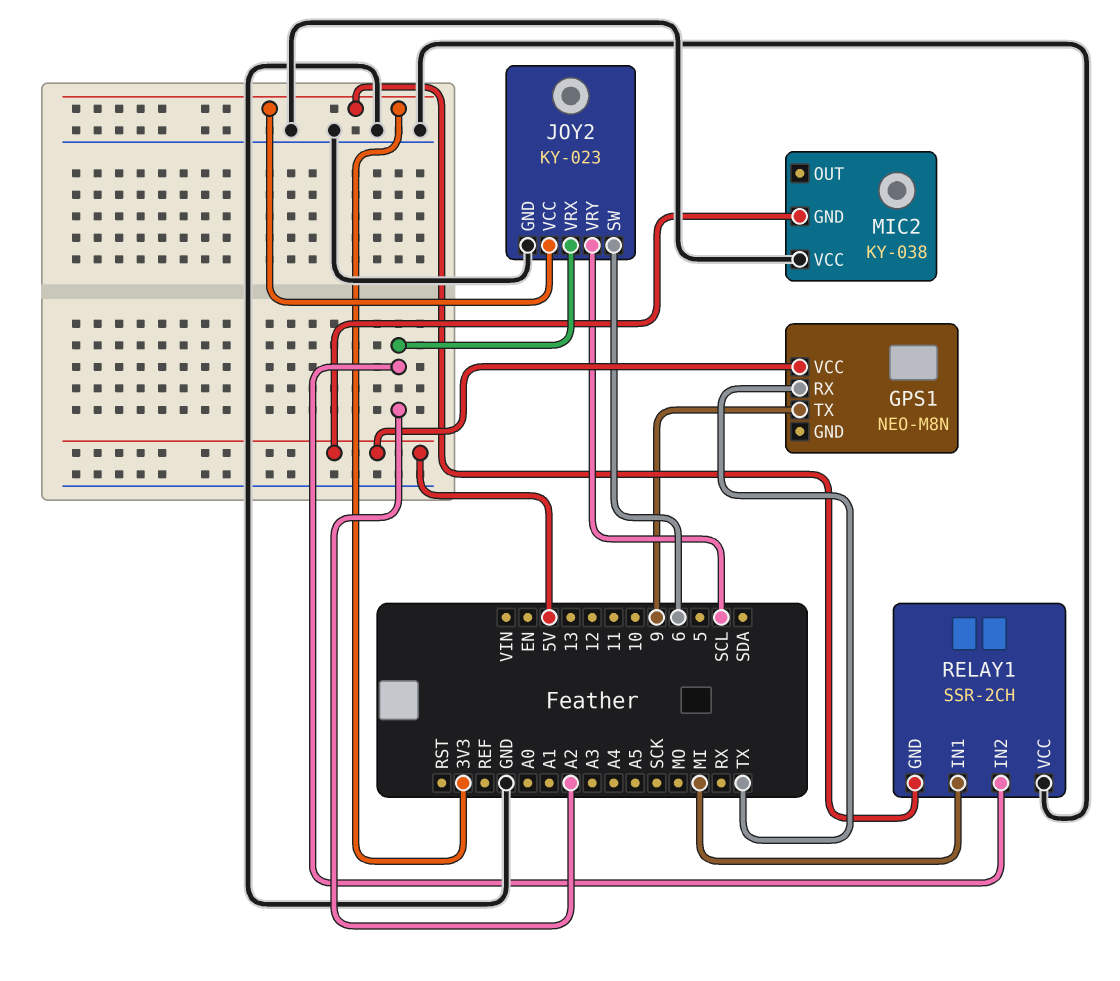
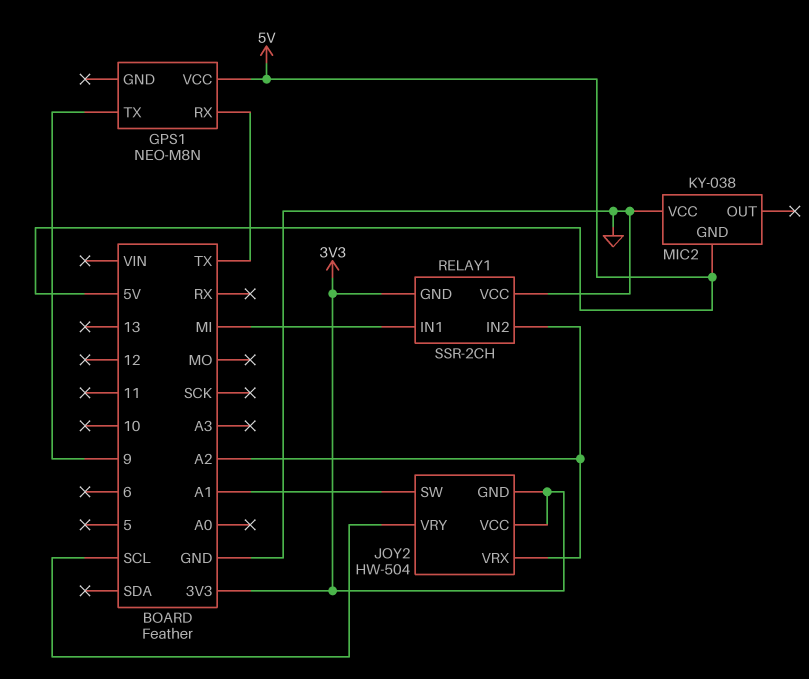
JOY2: KY-023 -> HW-504
JOY2 pin GND: GND -> 3V3
JOY2 pin SW: 6 -> A1

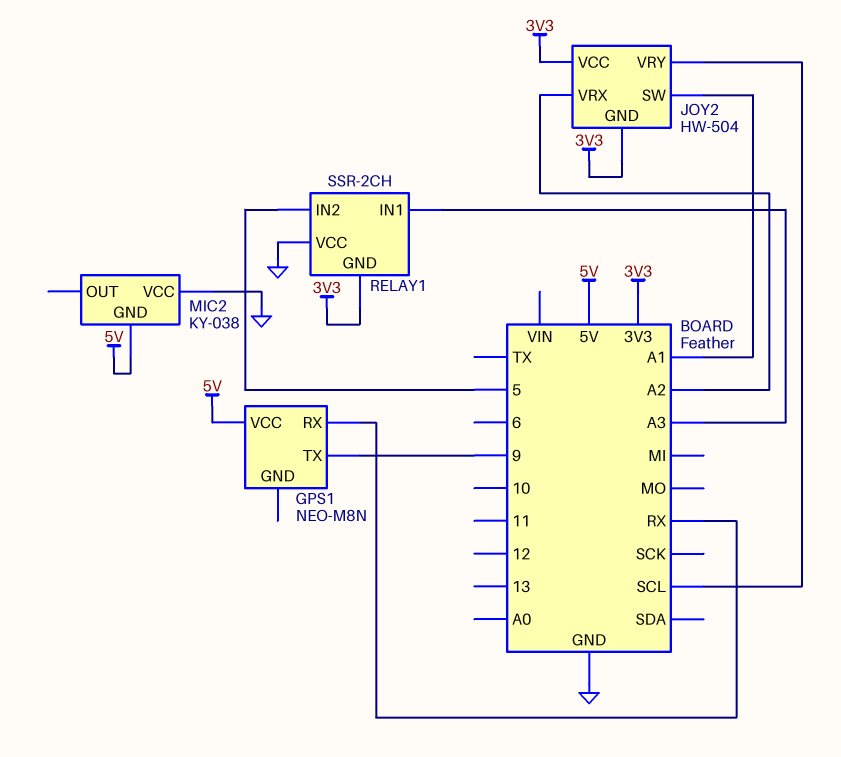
GPS1 pin RX: TX -> RX
RELAY1 pin IN1: MI -> A3
RELAY1 pin IN2: A2 -> 5

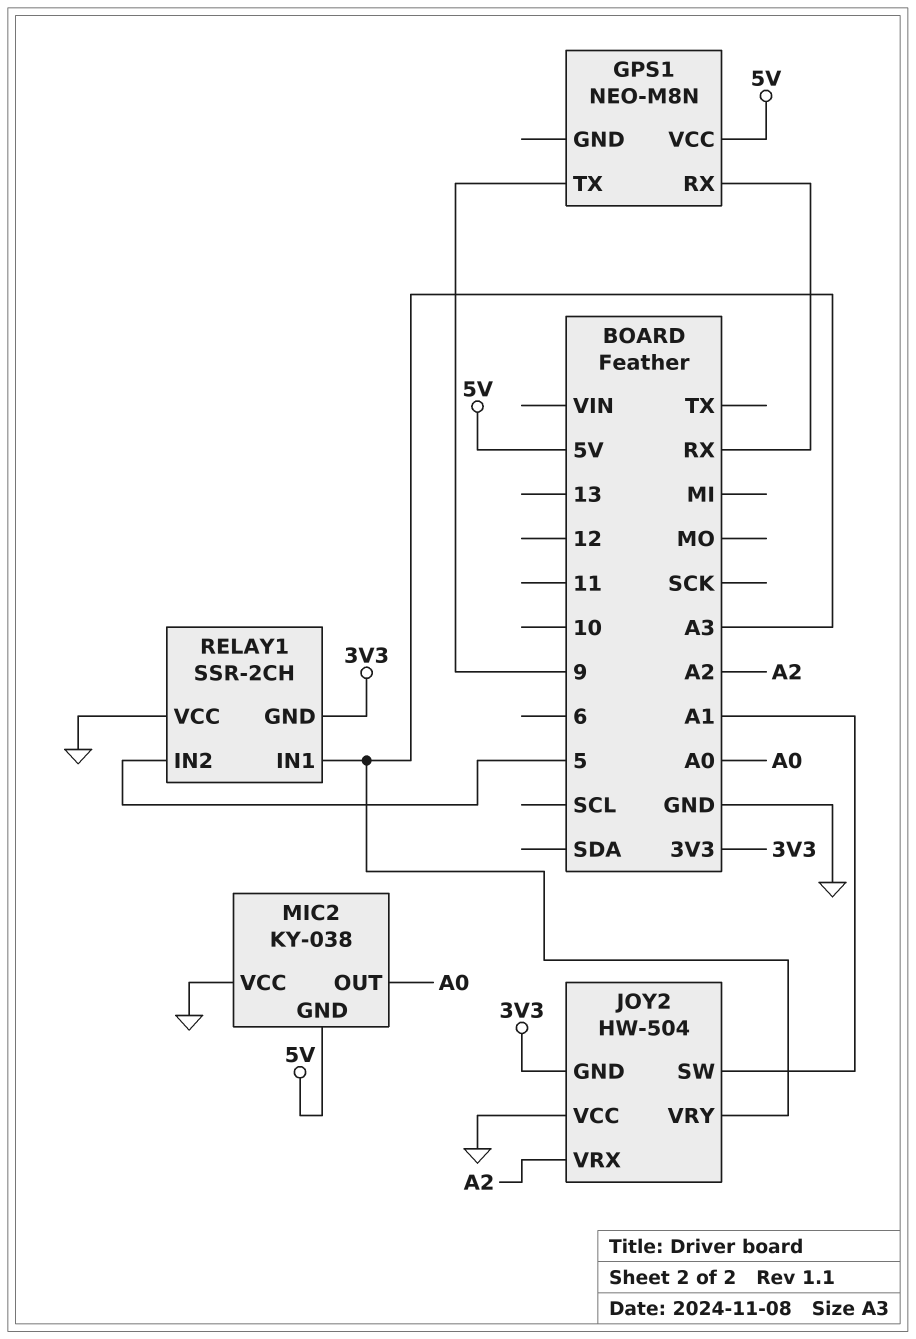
JOY2 pin VCC: 3V3 -> GND
JOY2 pin VRY: SCL -> A3
MIC2 pin OUT: none -> A0

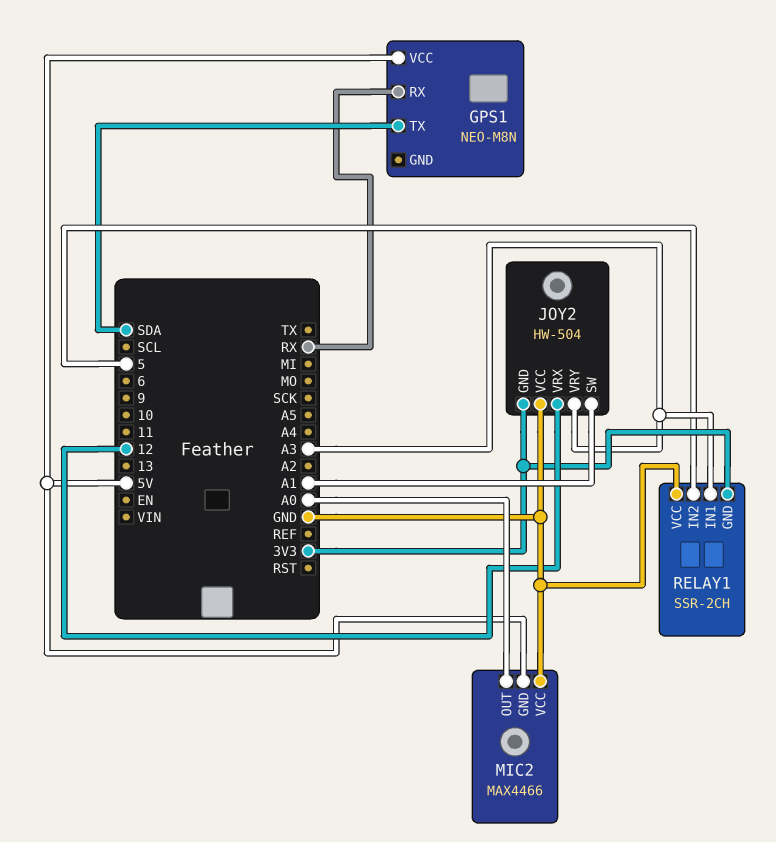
GPS1 pin TX: 9 -> SDA
JOY2 pin VRX: A2 -> 12
MIC2: KY-038 -> MAX4466

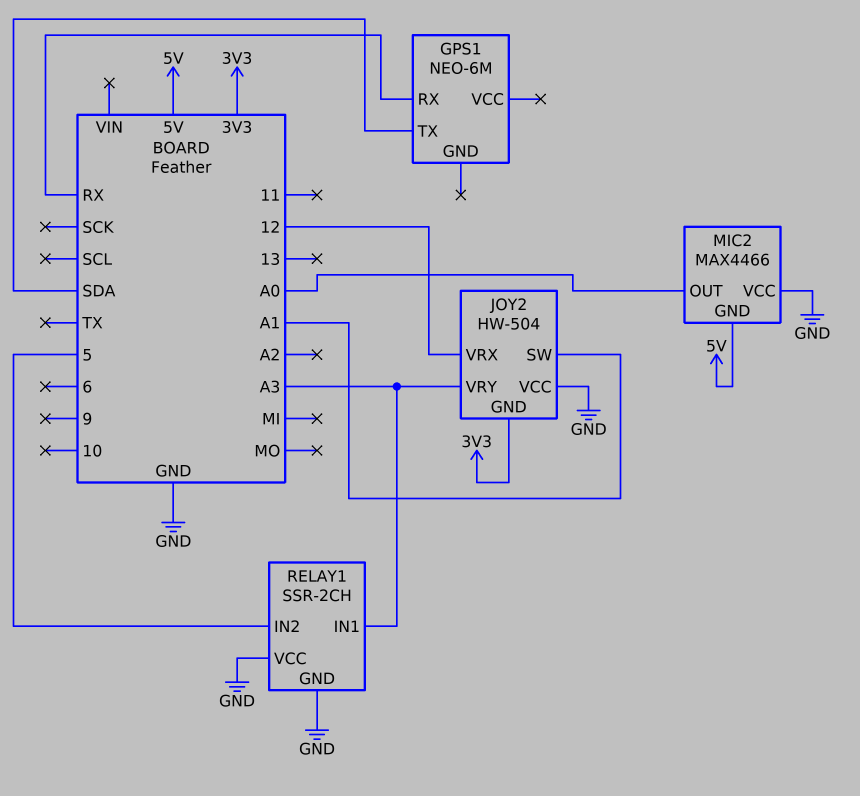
GPS1: NEO-M8N -> NEO-6M
GPS1 pin VCC: 5V -> none
RELAY1 pin GND: 3V3 -> GND

